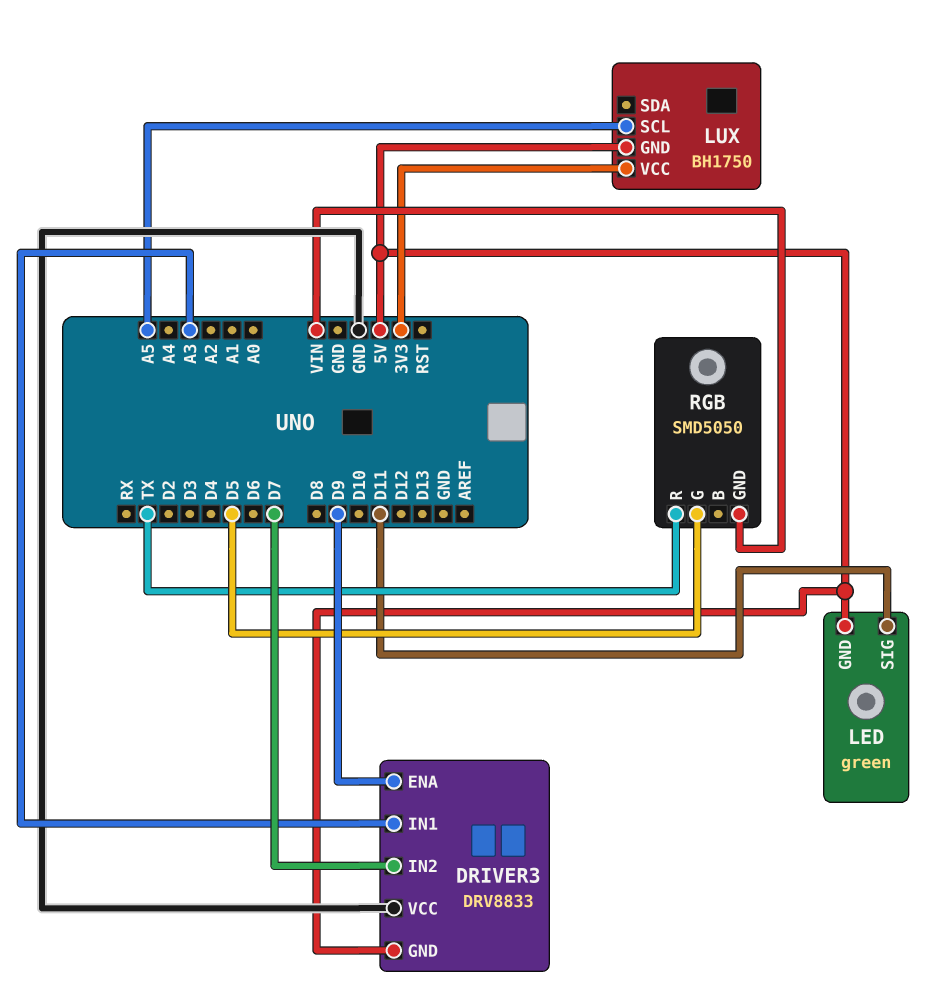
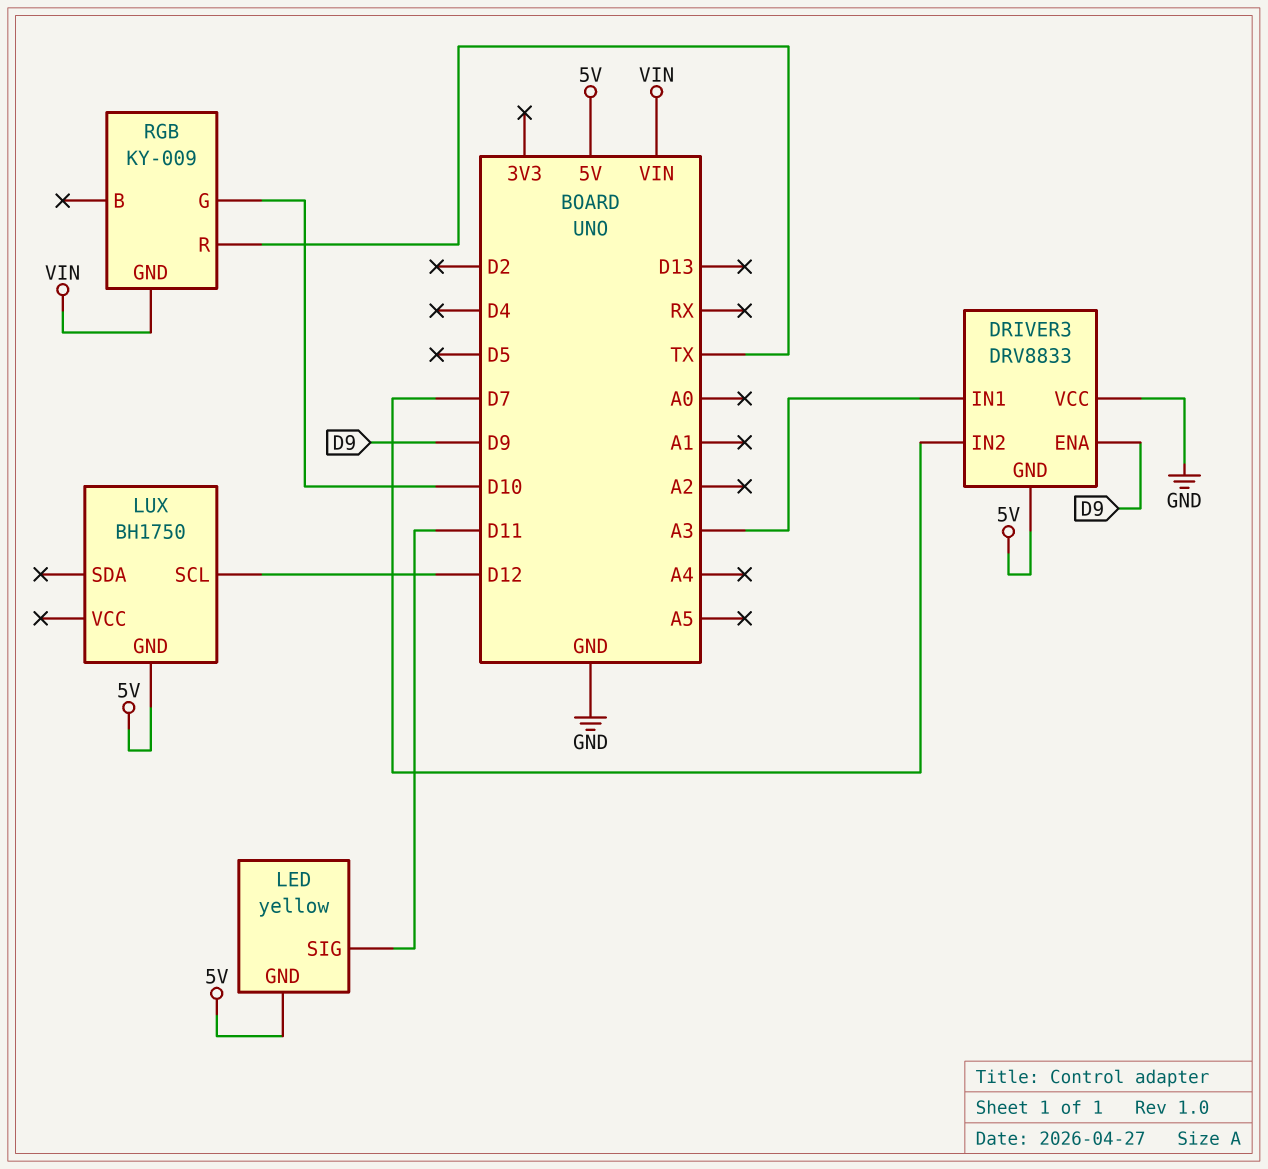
LED: green -> yellow
LUX pin SCL: A5 -> D12
LUX pin VCC: 3V3 -> none
RGB: SMD5050 -> KY-009
RGB pin G: D5 -> D10

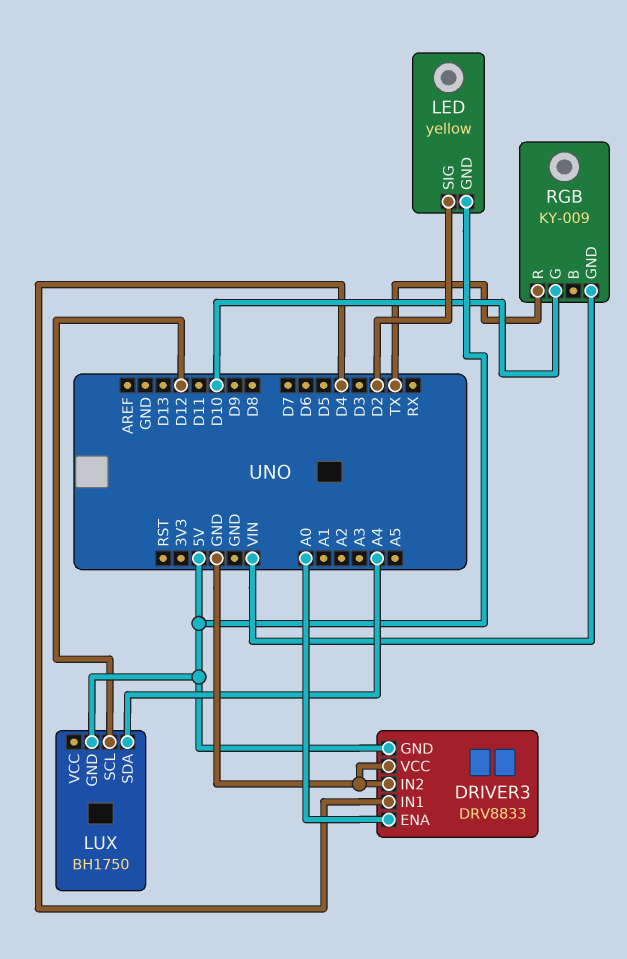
DRIVER3 pin ENA: D9 -> A0
DRIVER3 pin IN1: A3 -> D4
DRIVER3 pin IN2: D7 -> GND
LED pin SIG: D11 -> D2
LUX pin SDA: none -> A4

